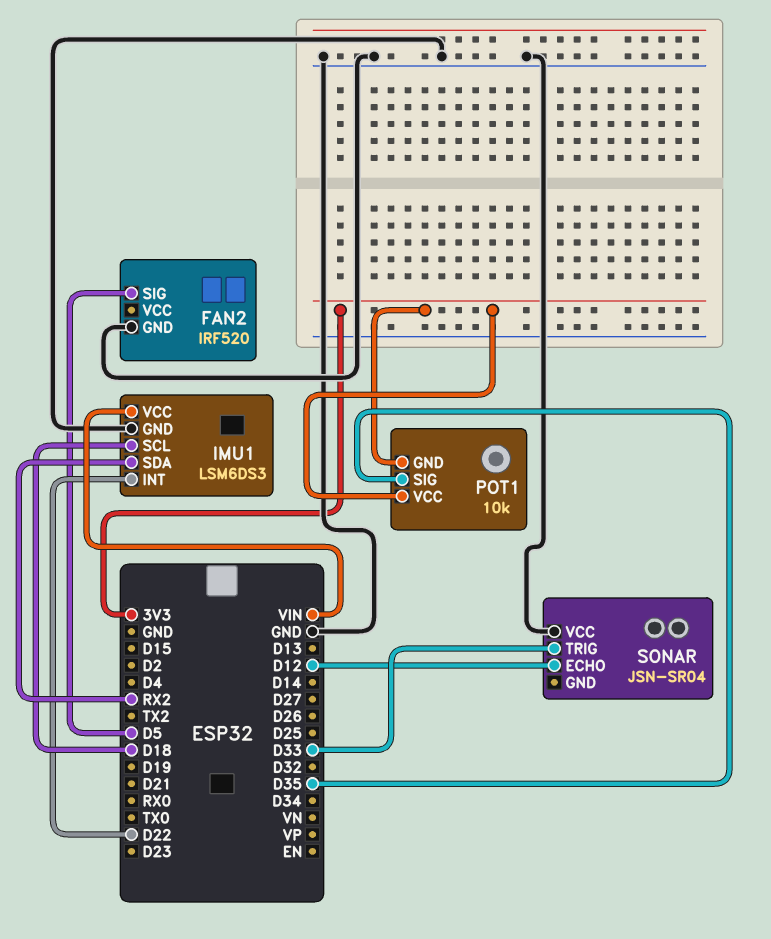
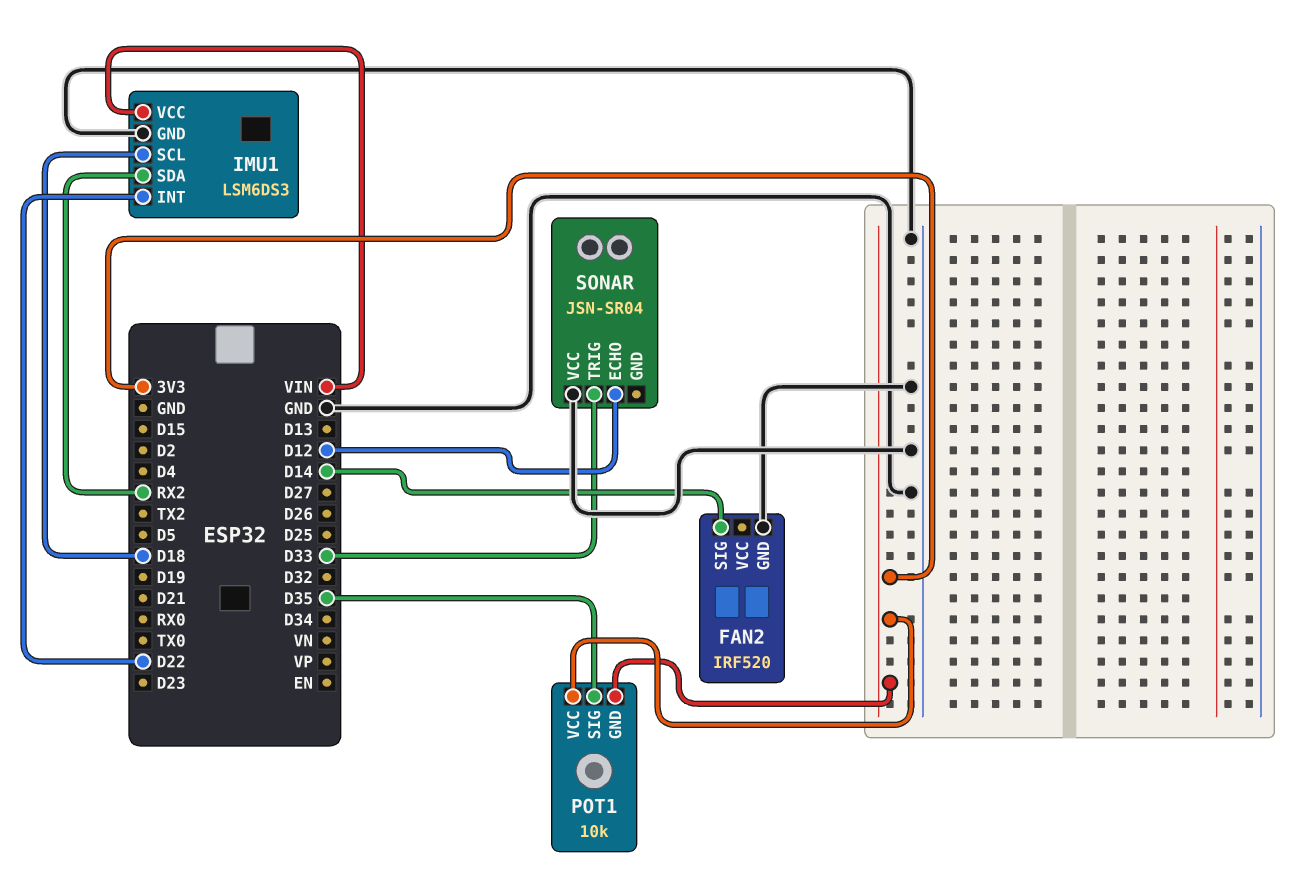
FAN2 pin SIG: D5 -> D14

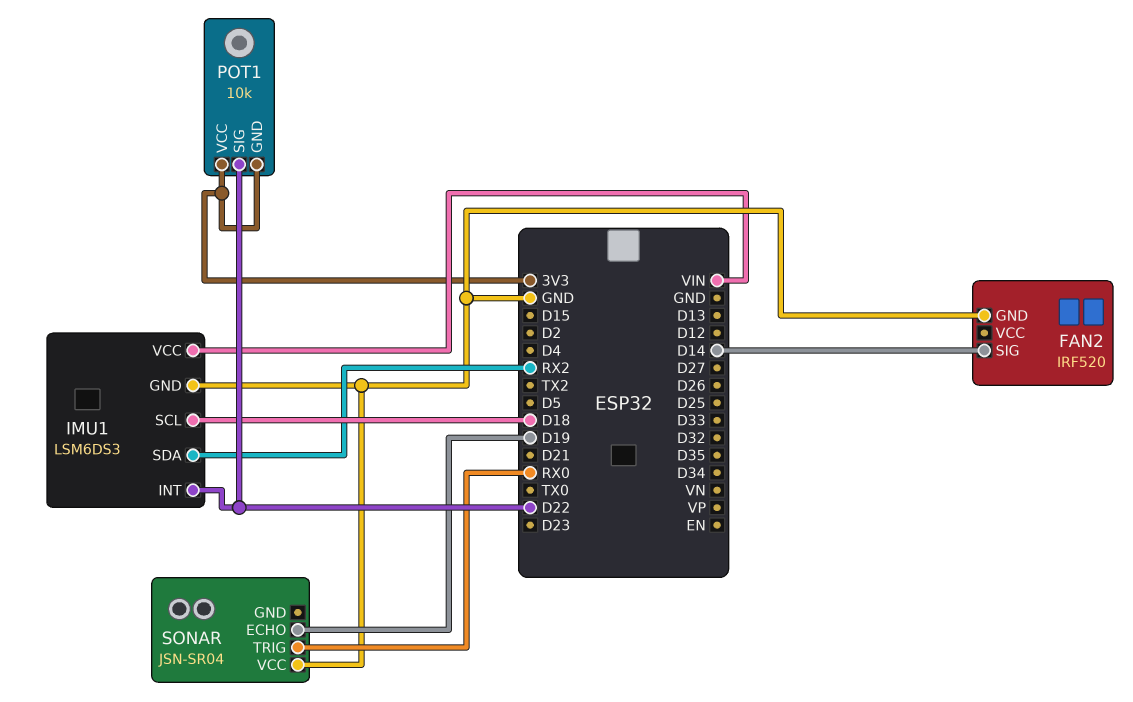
POT1 pin SIG: D35 -> D22
SONAR pin ECHO: D12 -> D19
SONAR pin TRIG: D33 -> RX0

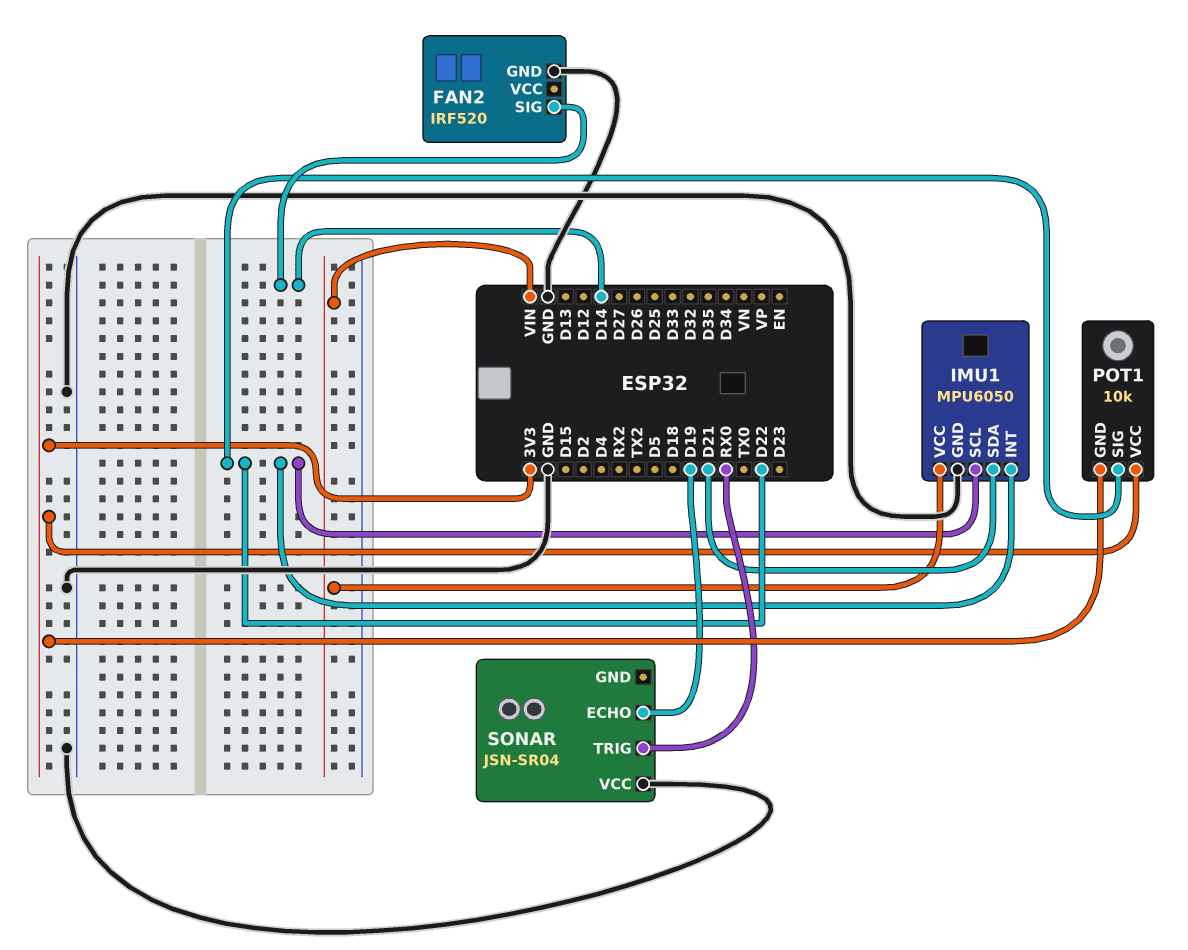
IMU1: LSM6DS3 -> MPU6050
IMU1 pin SCL: D18 -> D22
IMU1 pin SDA: RX2 -> D21

